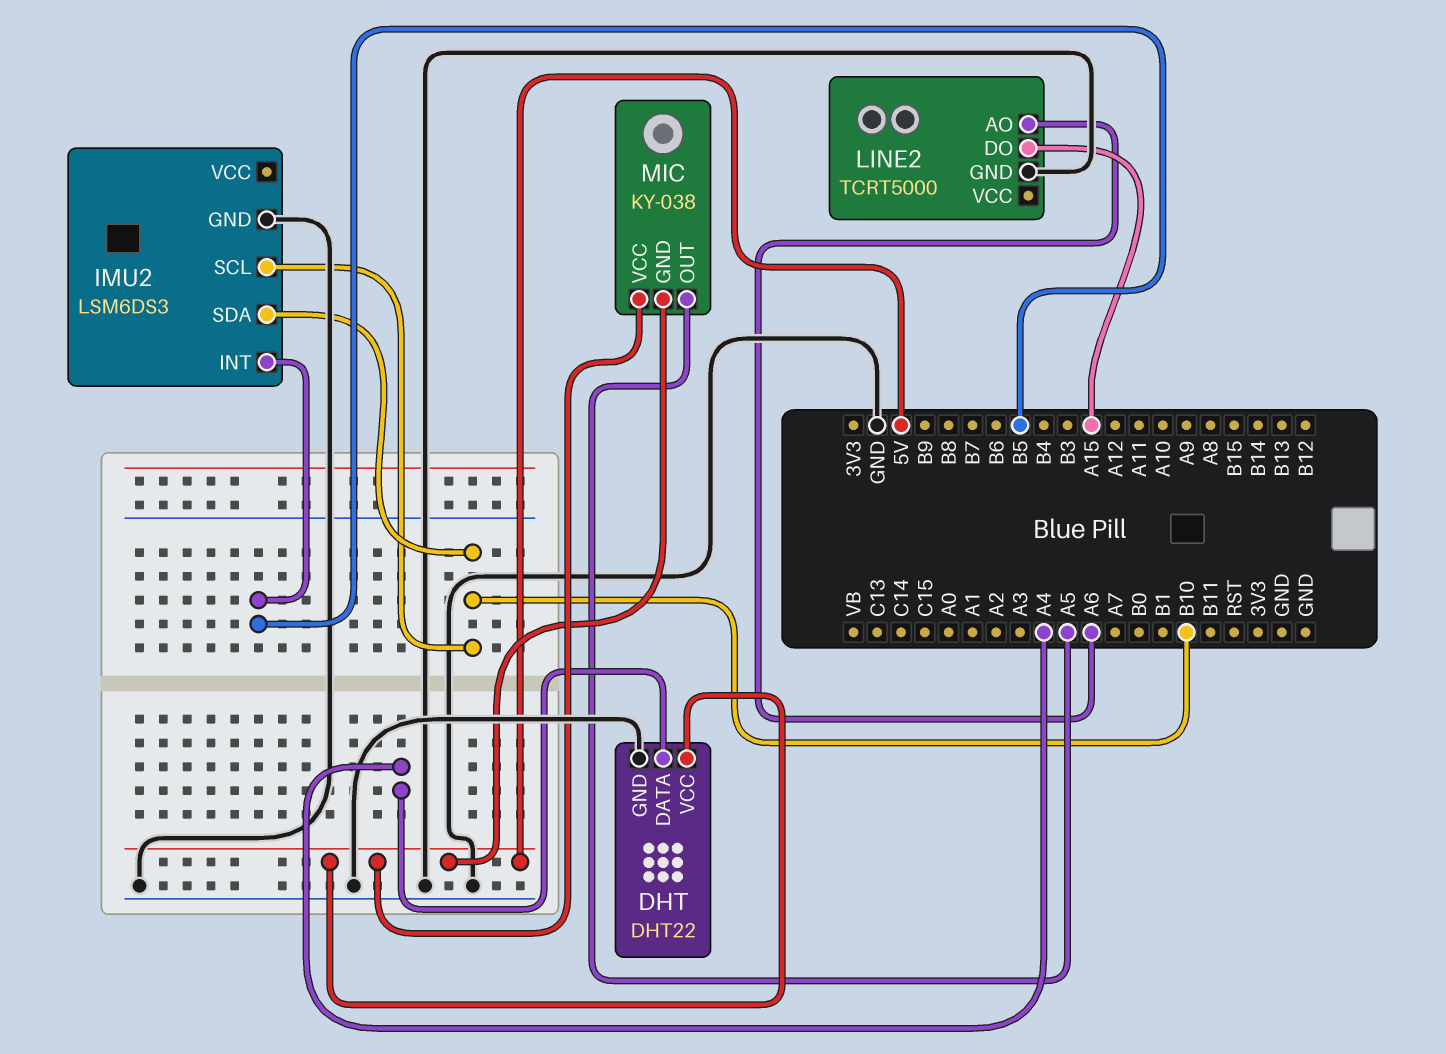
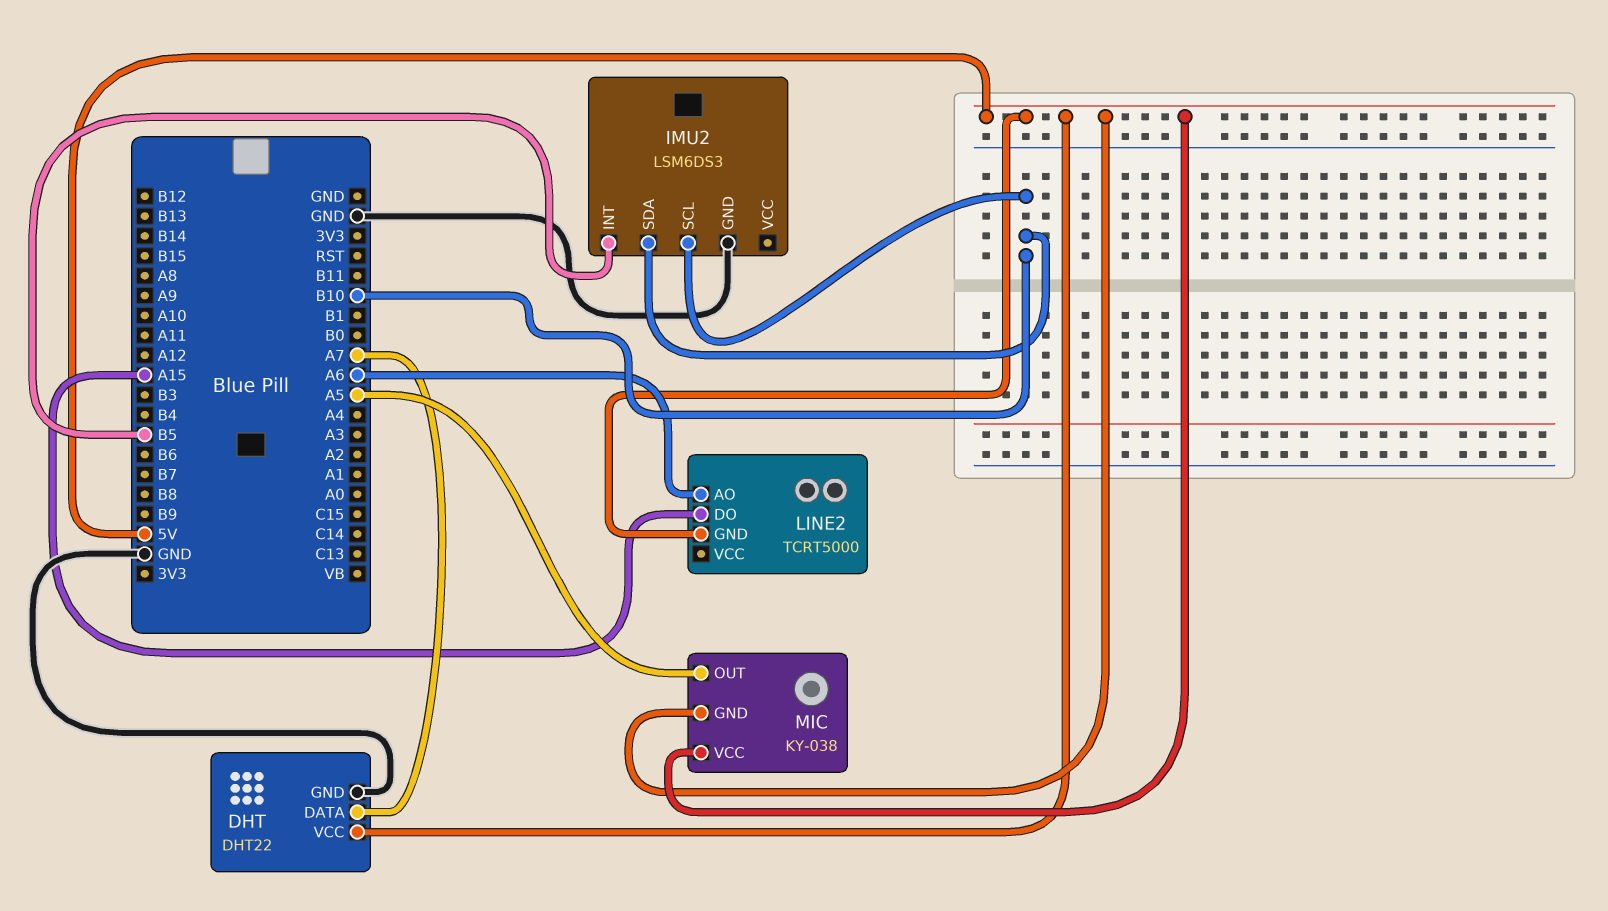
DHT pin DATA: A4 -> A7
LINE2 pin GND: GND -> 5V

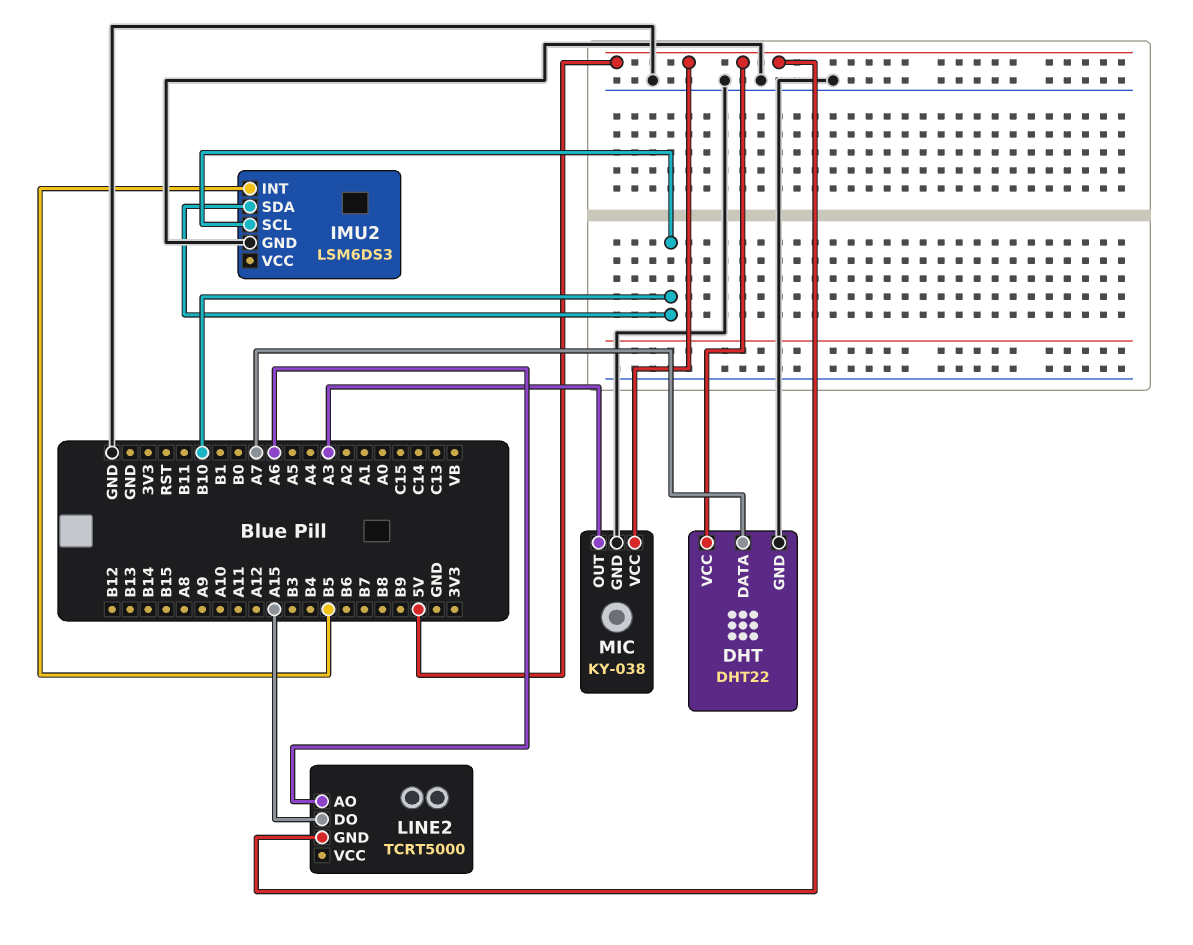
MIC pin GND: 5V -> GND
MIC pin OUT: A5 -> A3

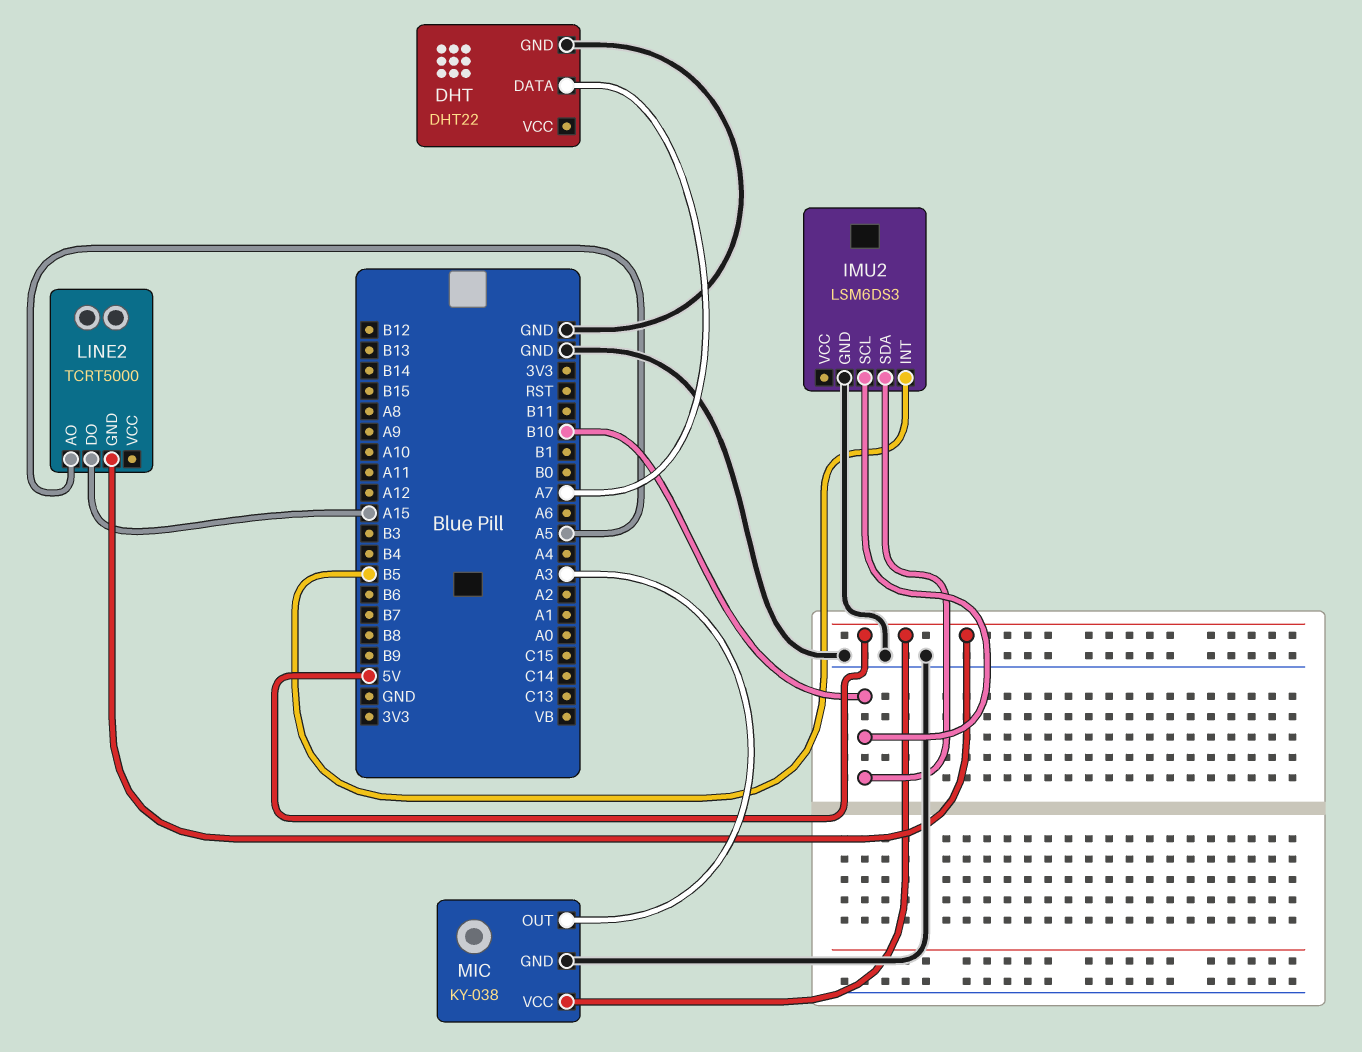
DHT pin VCC: 5V -> none
LINE2 pin AO: A6 -> A5

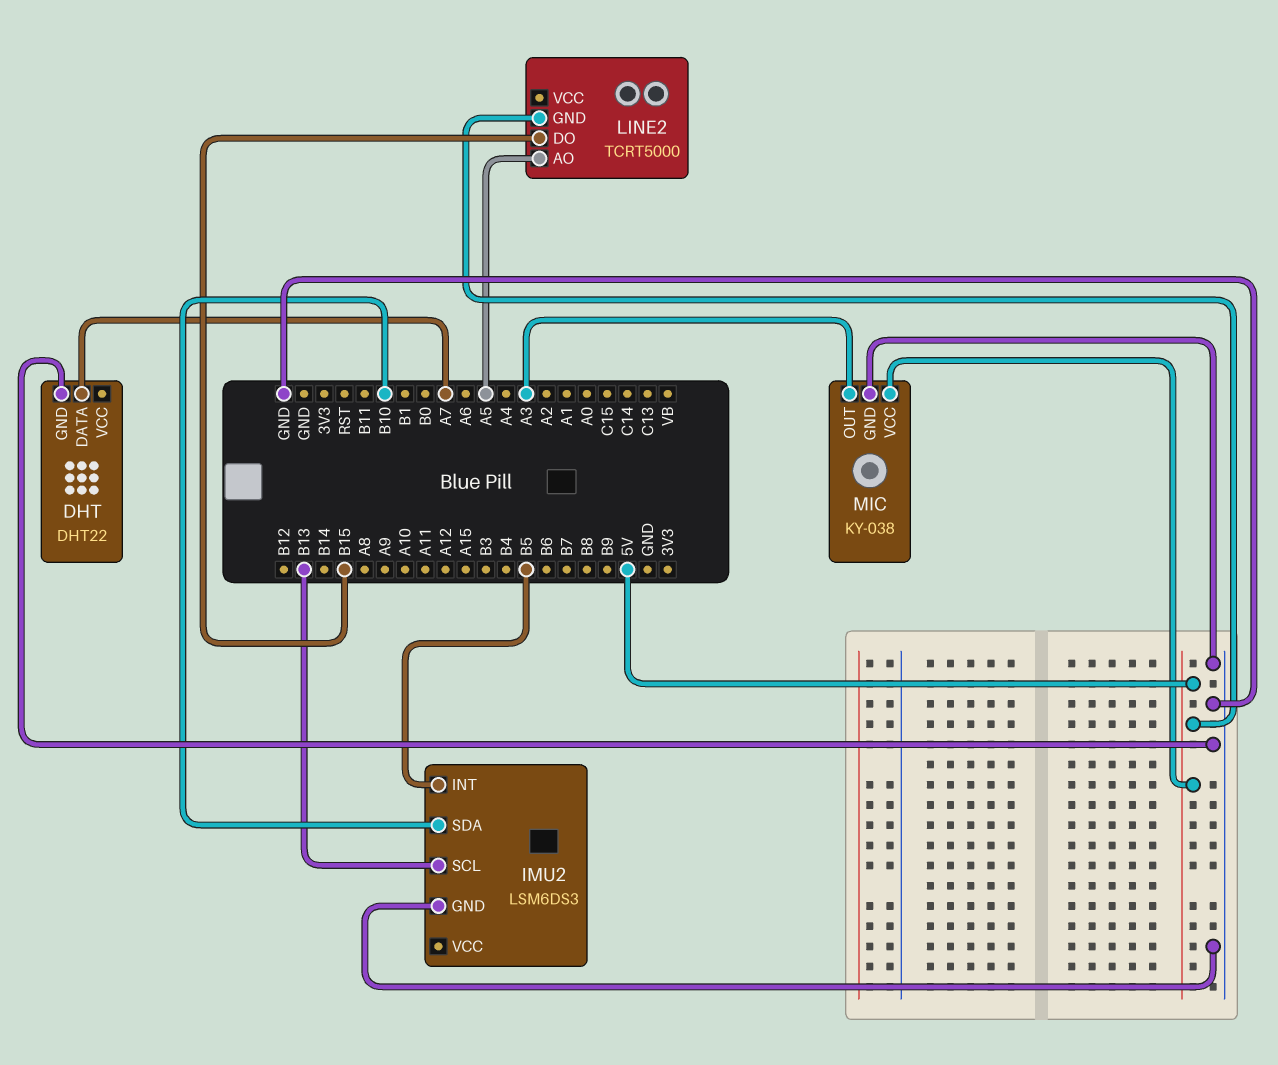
IMU2 pin SCL: B10 -> B13
LINE2 pin DO: A15 -> B15

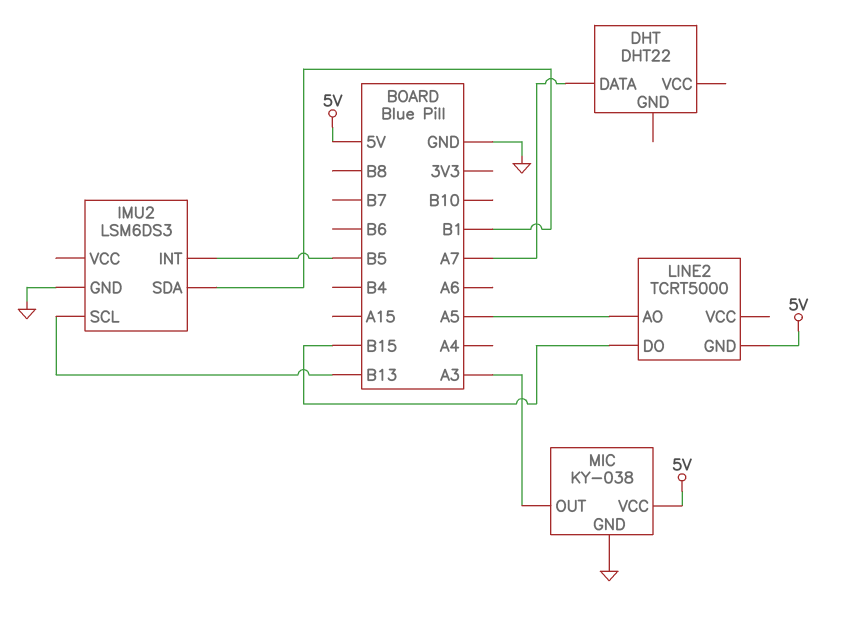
DHT pin GND: GND -> none
IMU2 pin SDA: B10 -> B1

